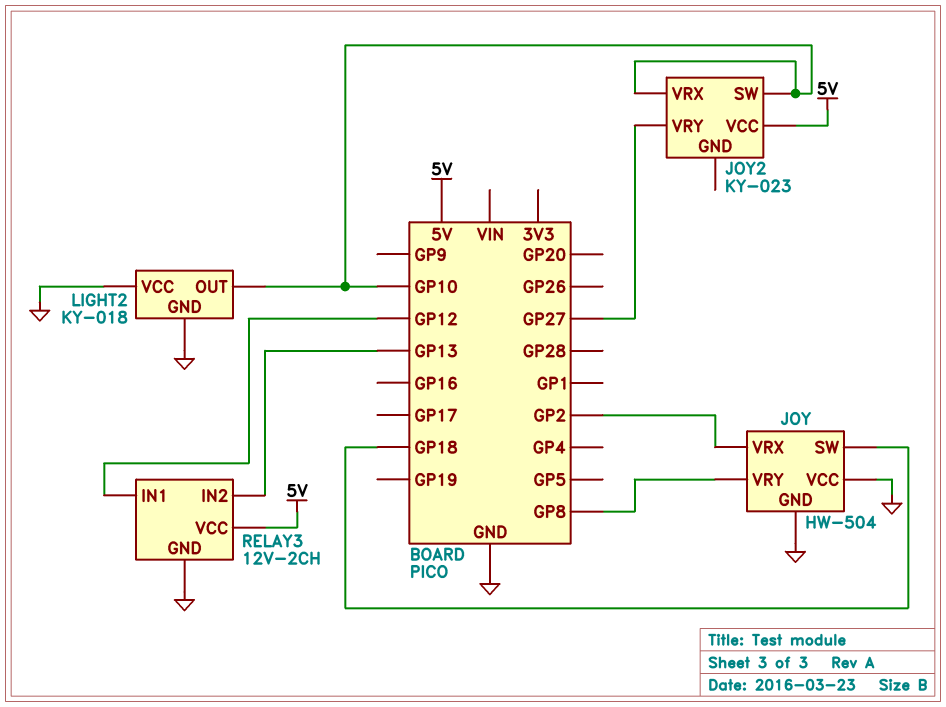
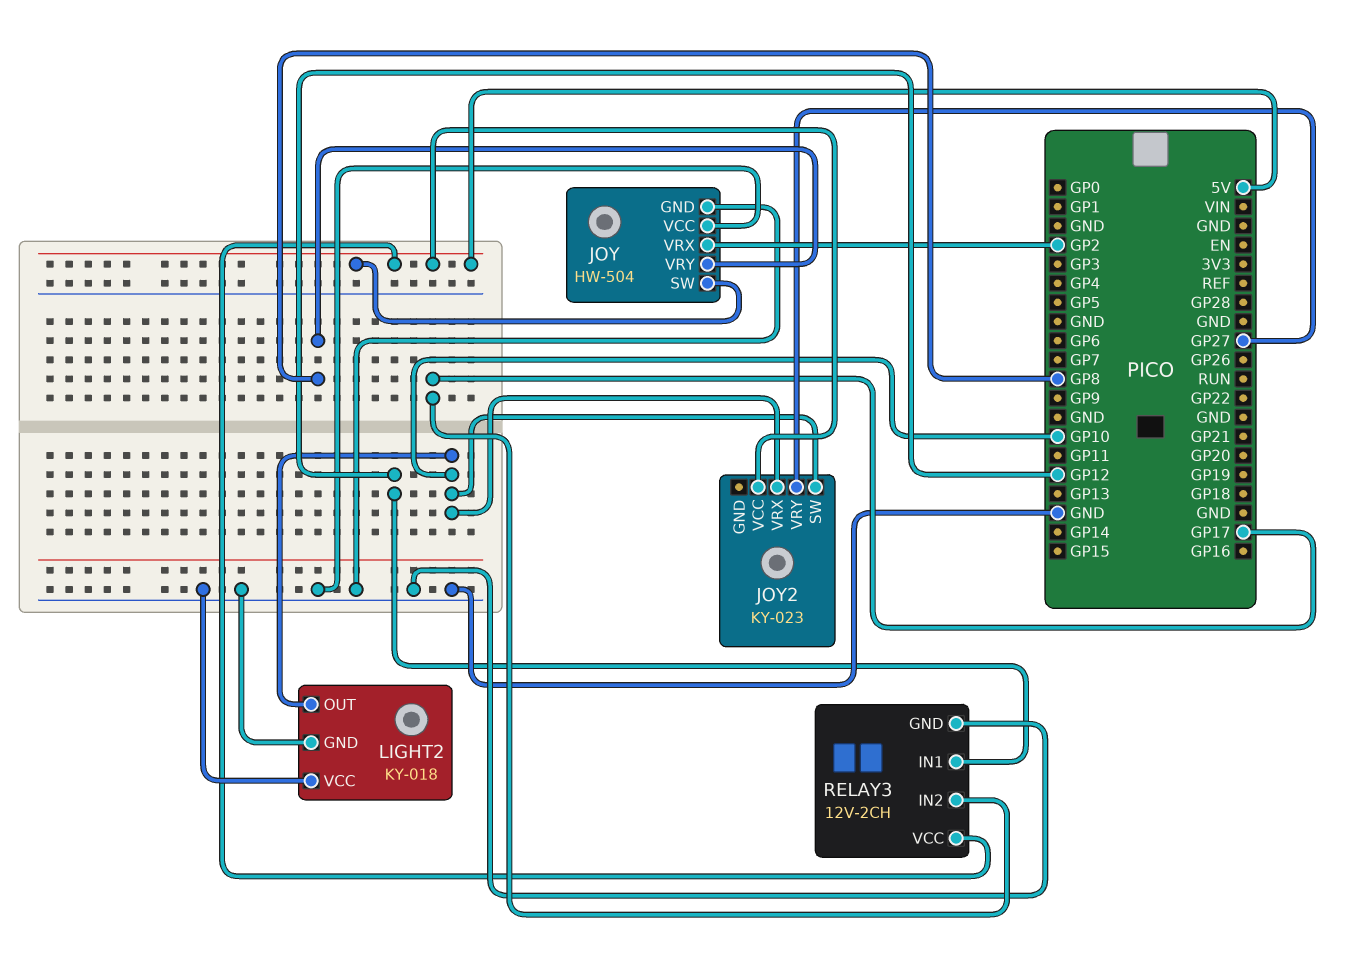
JOY pin SW: GP18 -> 5V
RELAY3 pin IN2: GP13 -> GP17

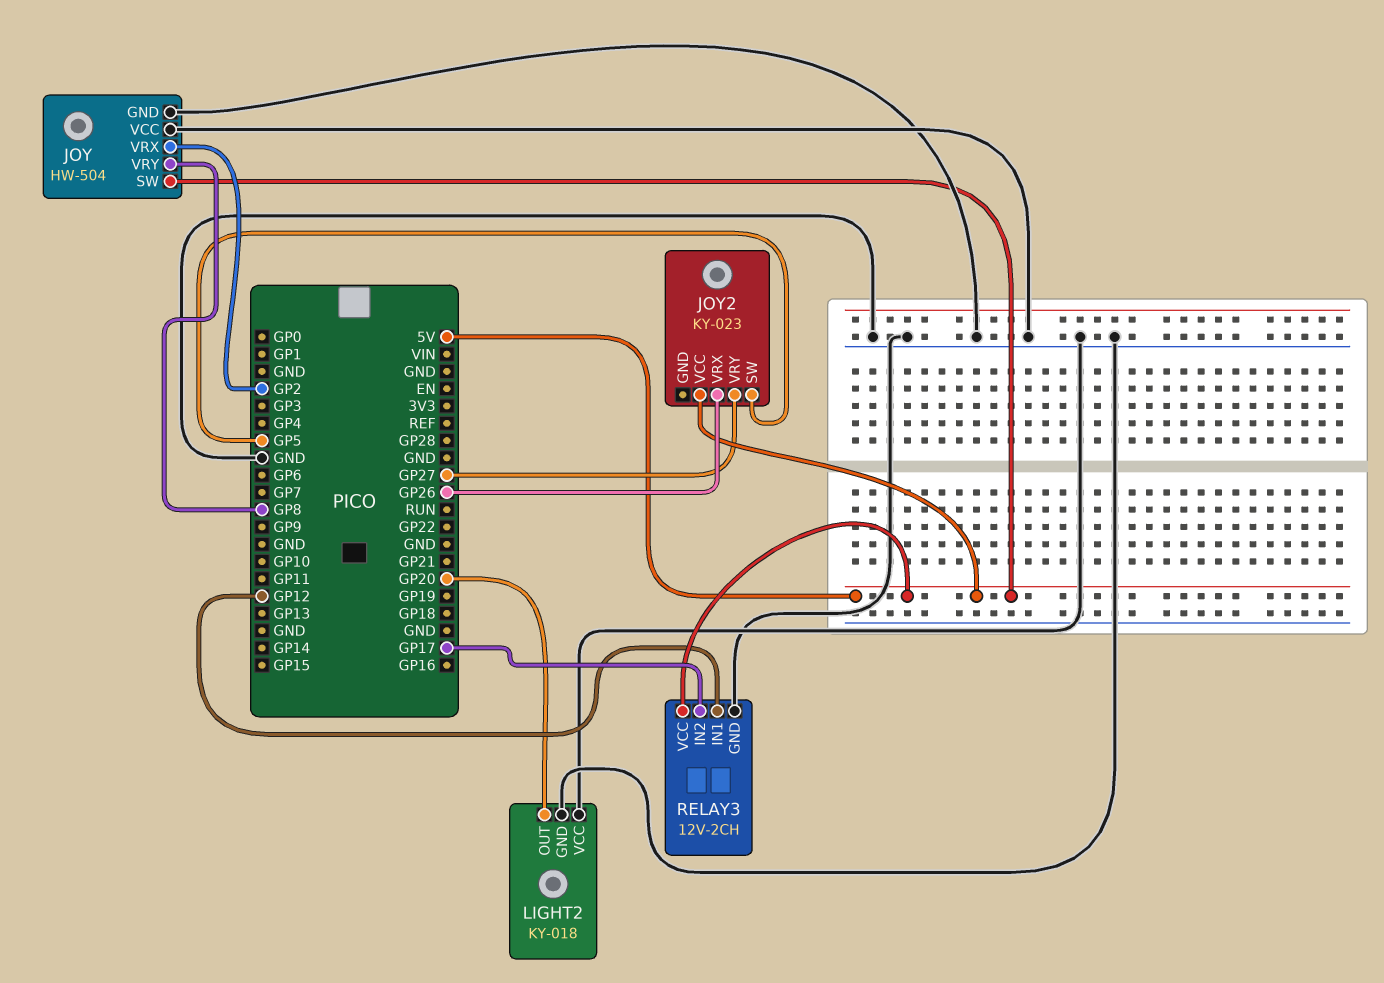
JOY2 pin SW: GP10 -> GP5
JOY2 pin VRX: GP10 -> GP26
LIGHT2 pin OUT: GP10 -> GP20

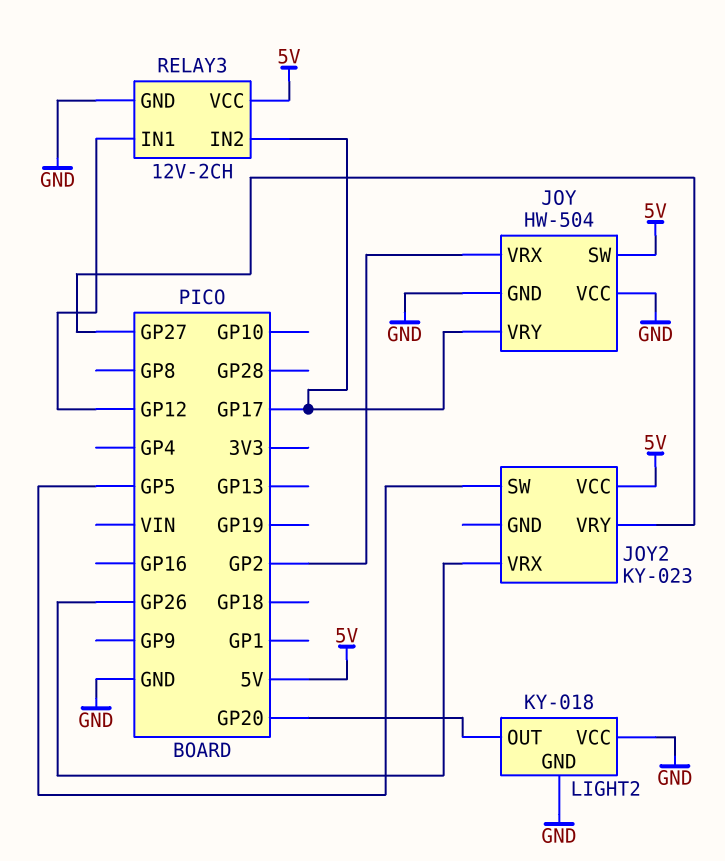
JOY pin VRY: GP8 -> GP17

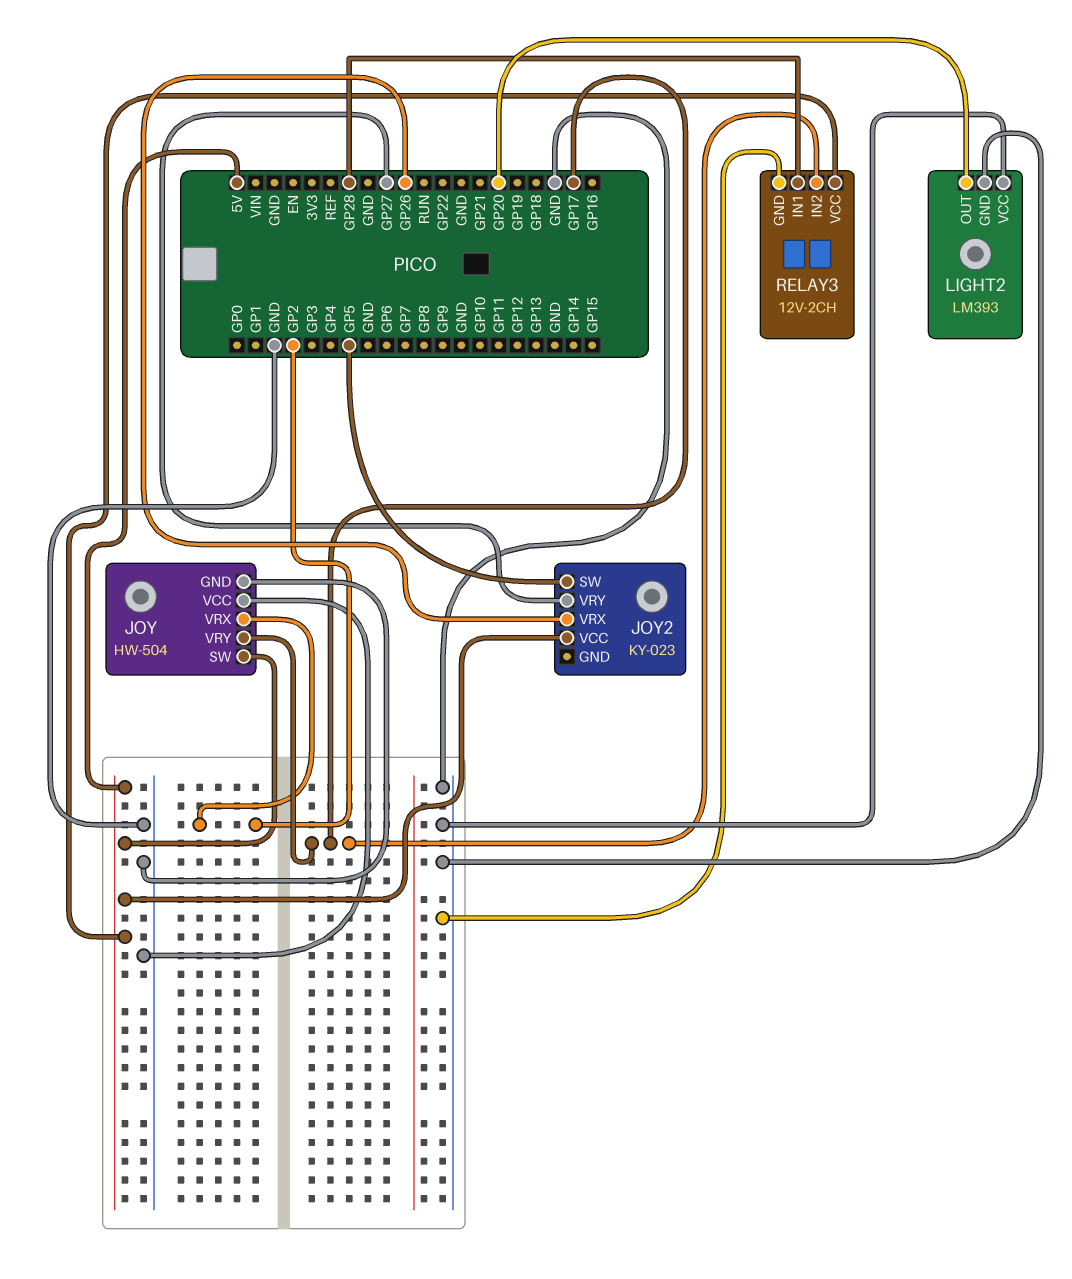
LIGHT2: KY-018 -> LM393
RELAY3 pin IN1: GP12 -> GP28

